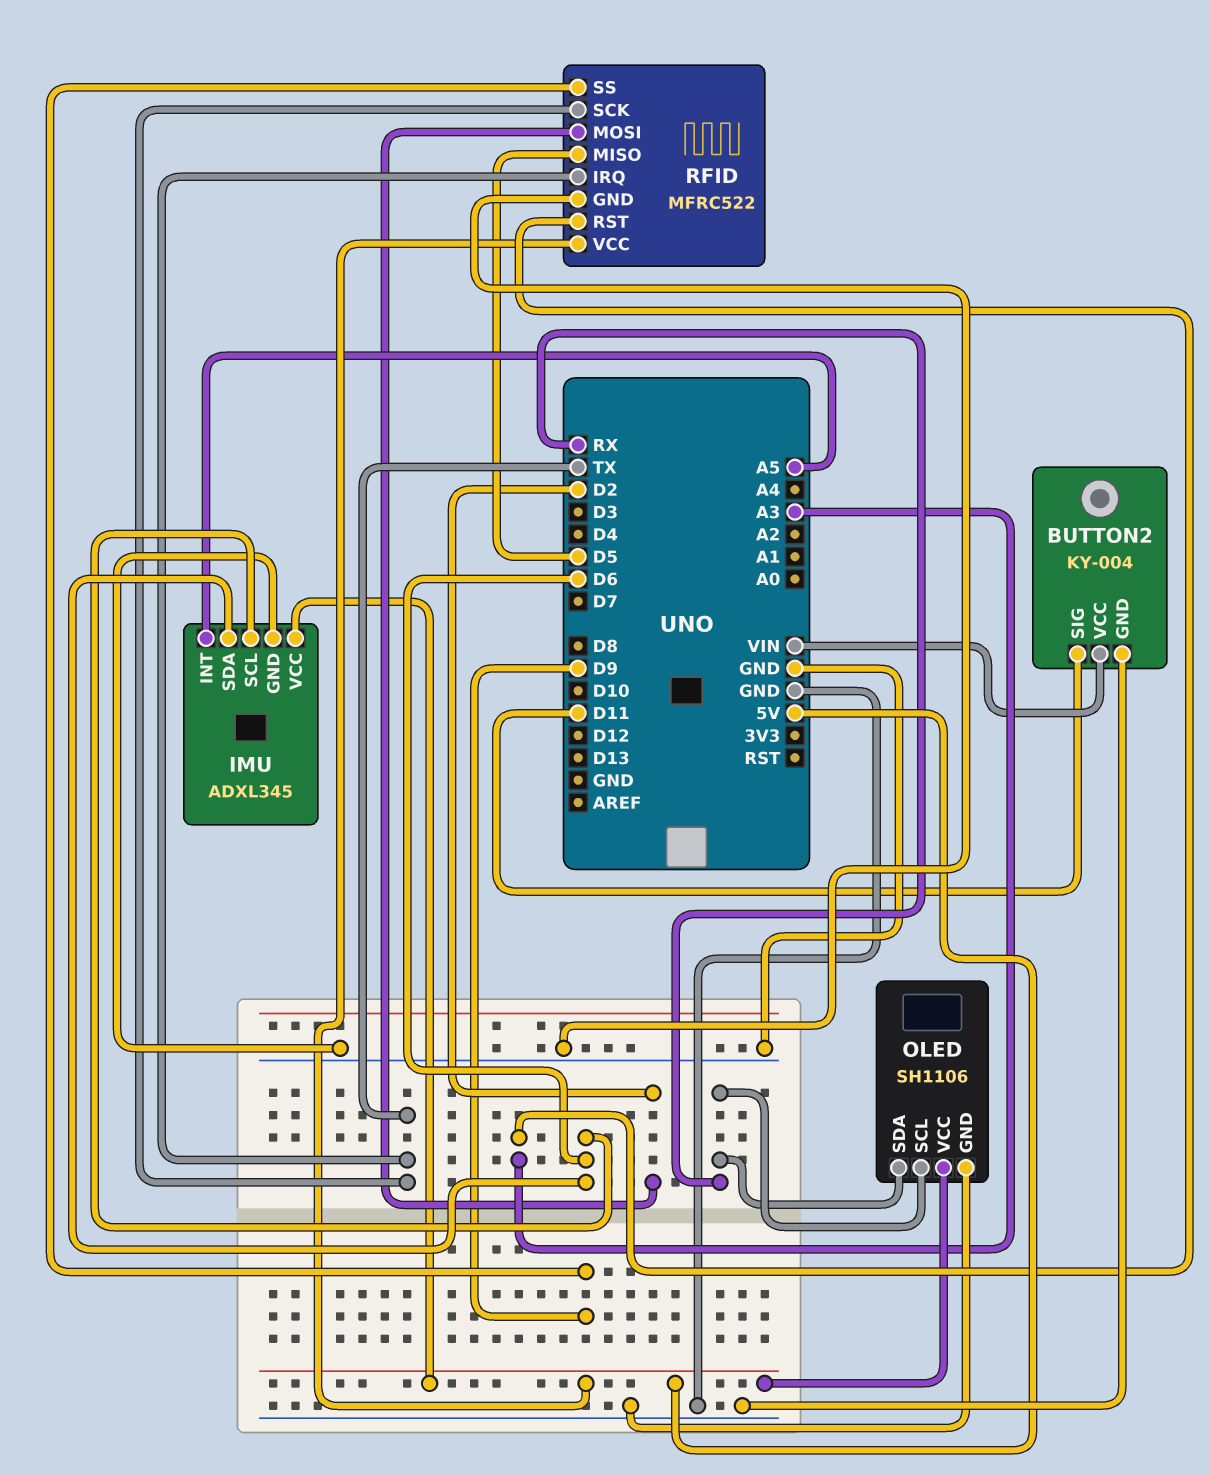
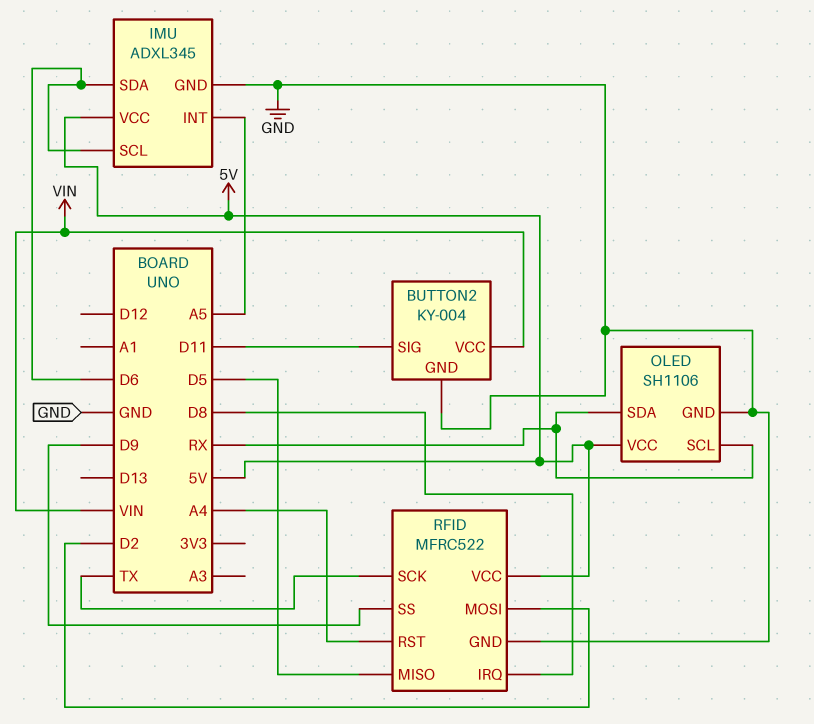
RFID pin IRQ: TX -> D8
RFID pin RST: A3 -> A4

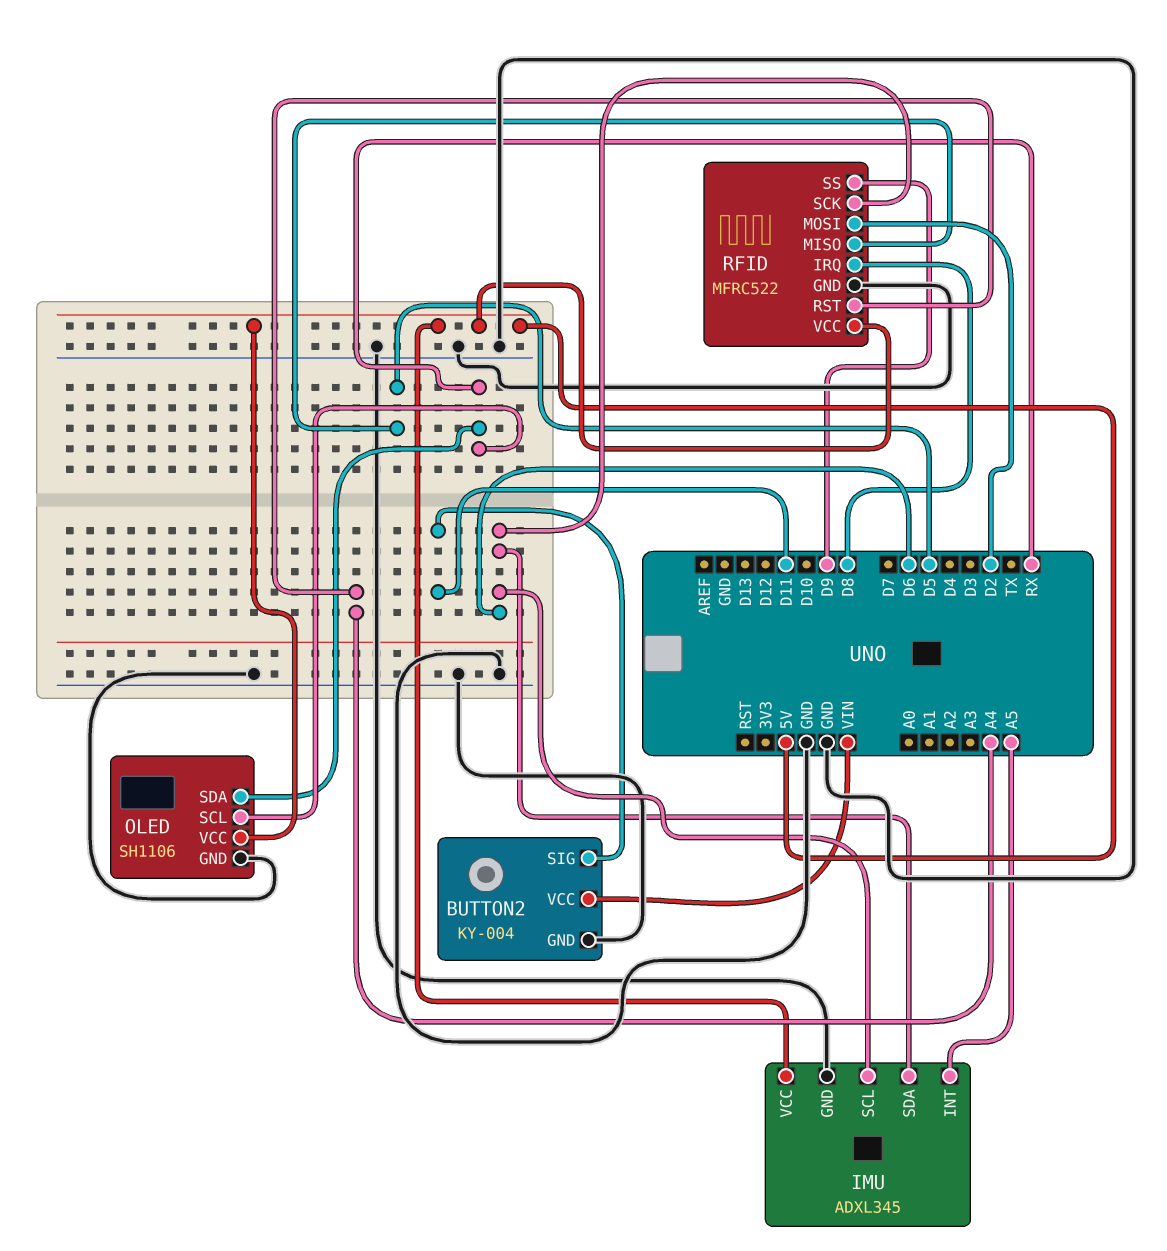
RFID pin SCK: TX -> D6

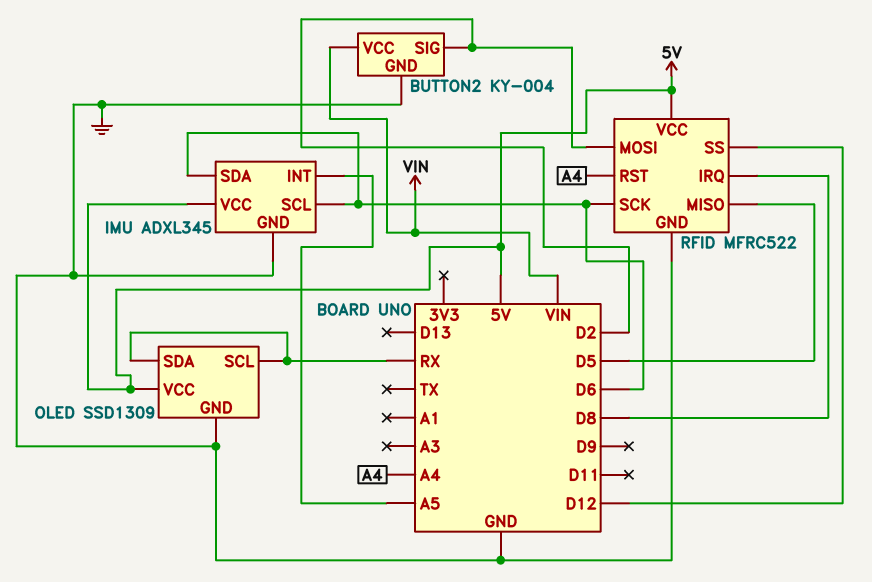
BUTTON2 pin SIG: D11 -> D2
OLED: SH1106 -> SSD1309
RFID pin SS: D9 -> D12

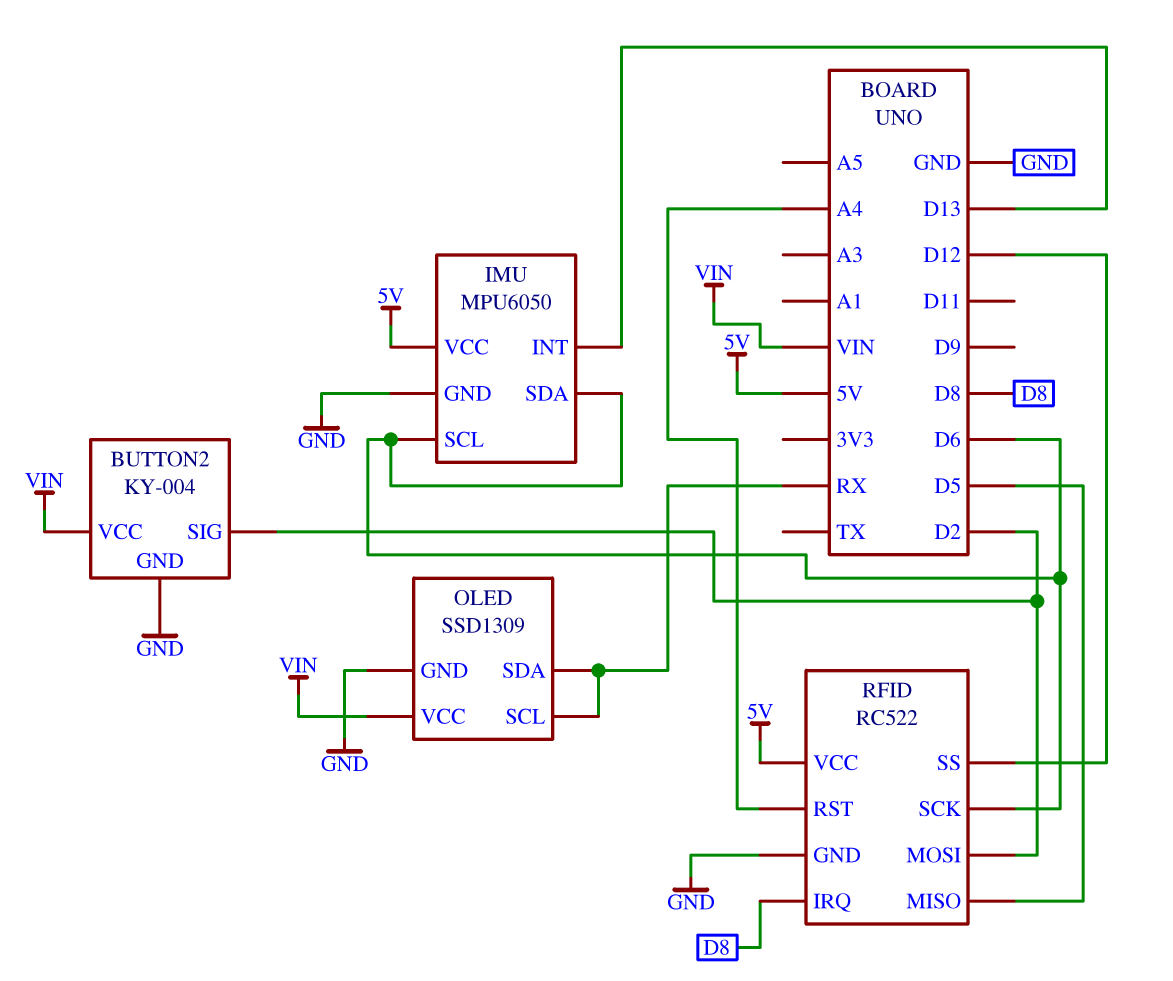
IMU: ADXL345 -> MPU6050
IMU pin INT: A5 -> D13
OLED pin VCC: 5V -> VIN
RFID: MFRC522 -> RC522

